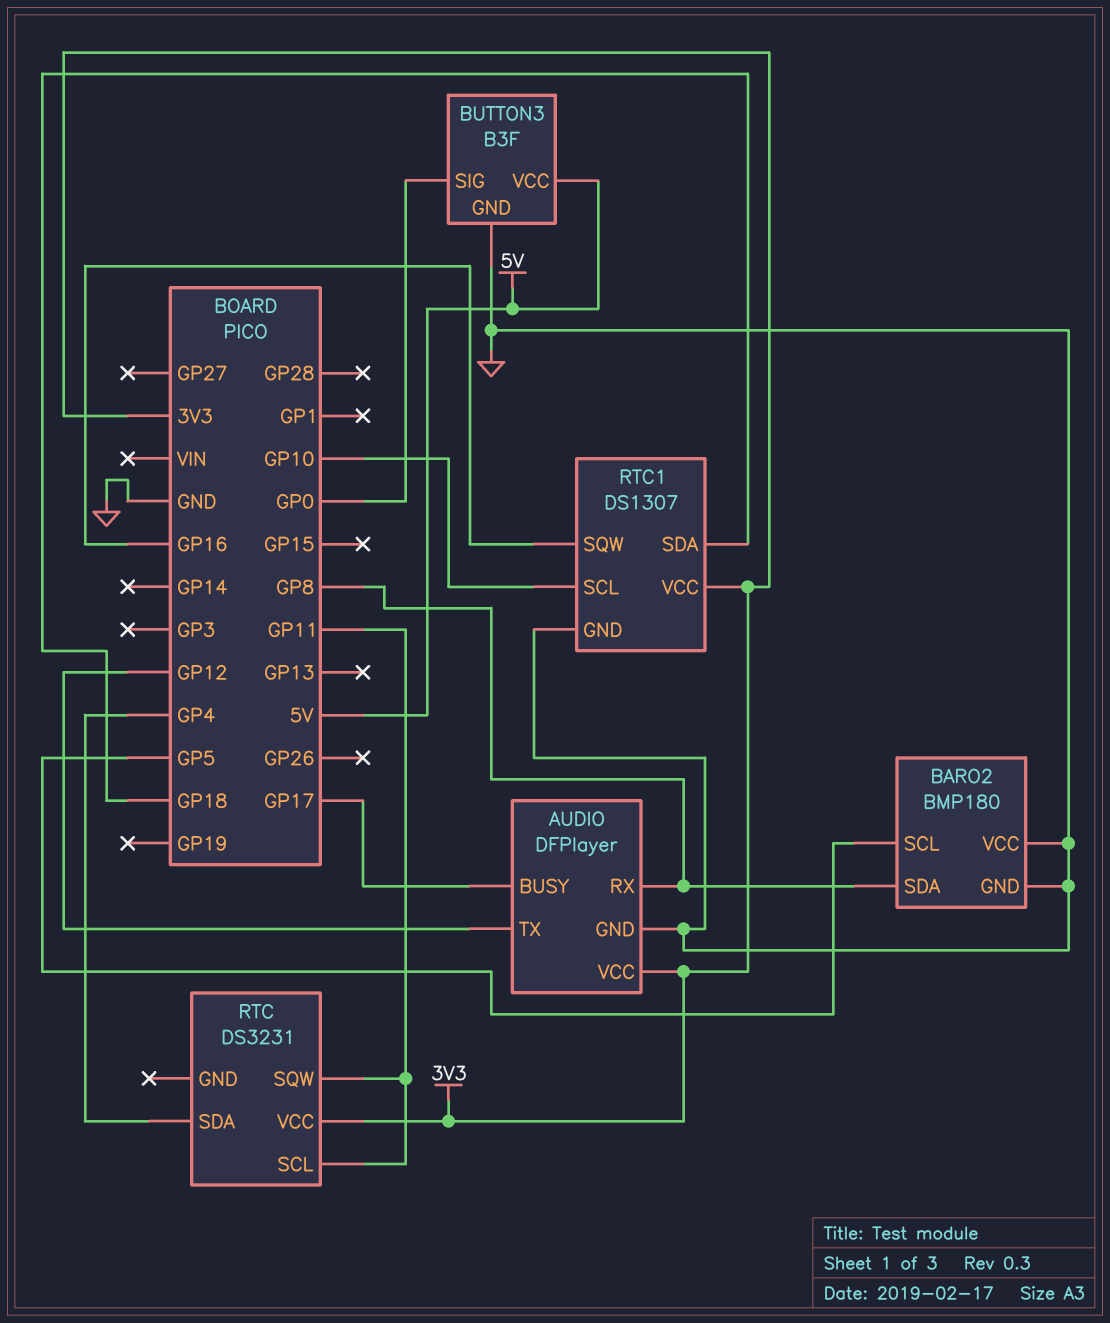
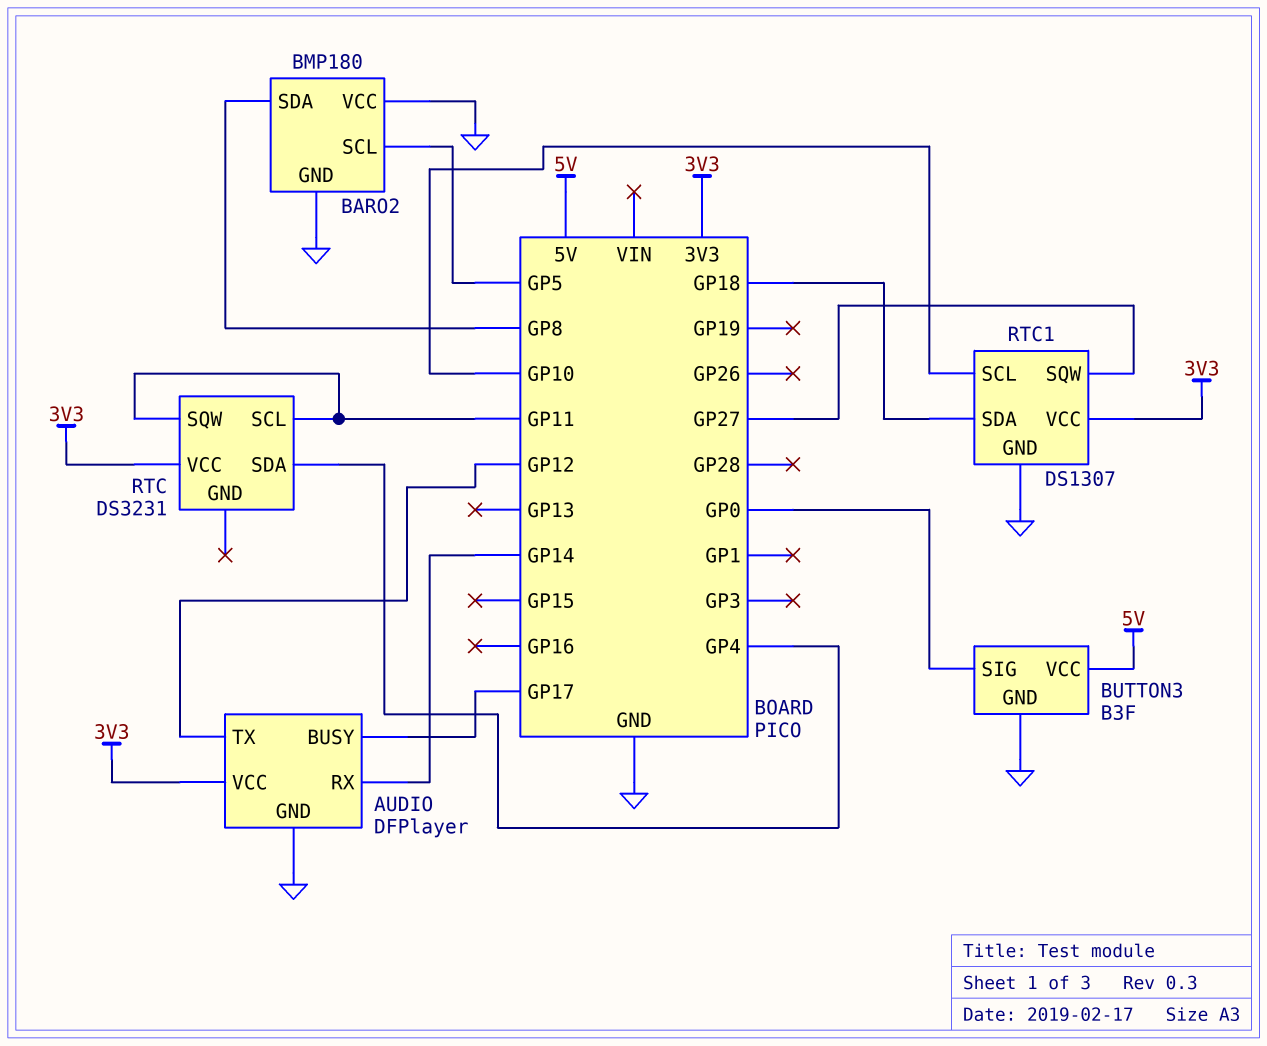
AUDIO pin RX: GP8 -> GP14
RTC1 pin SQW: GP16 -> GP27

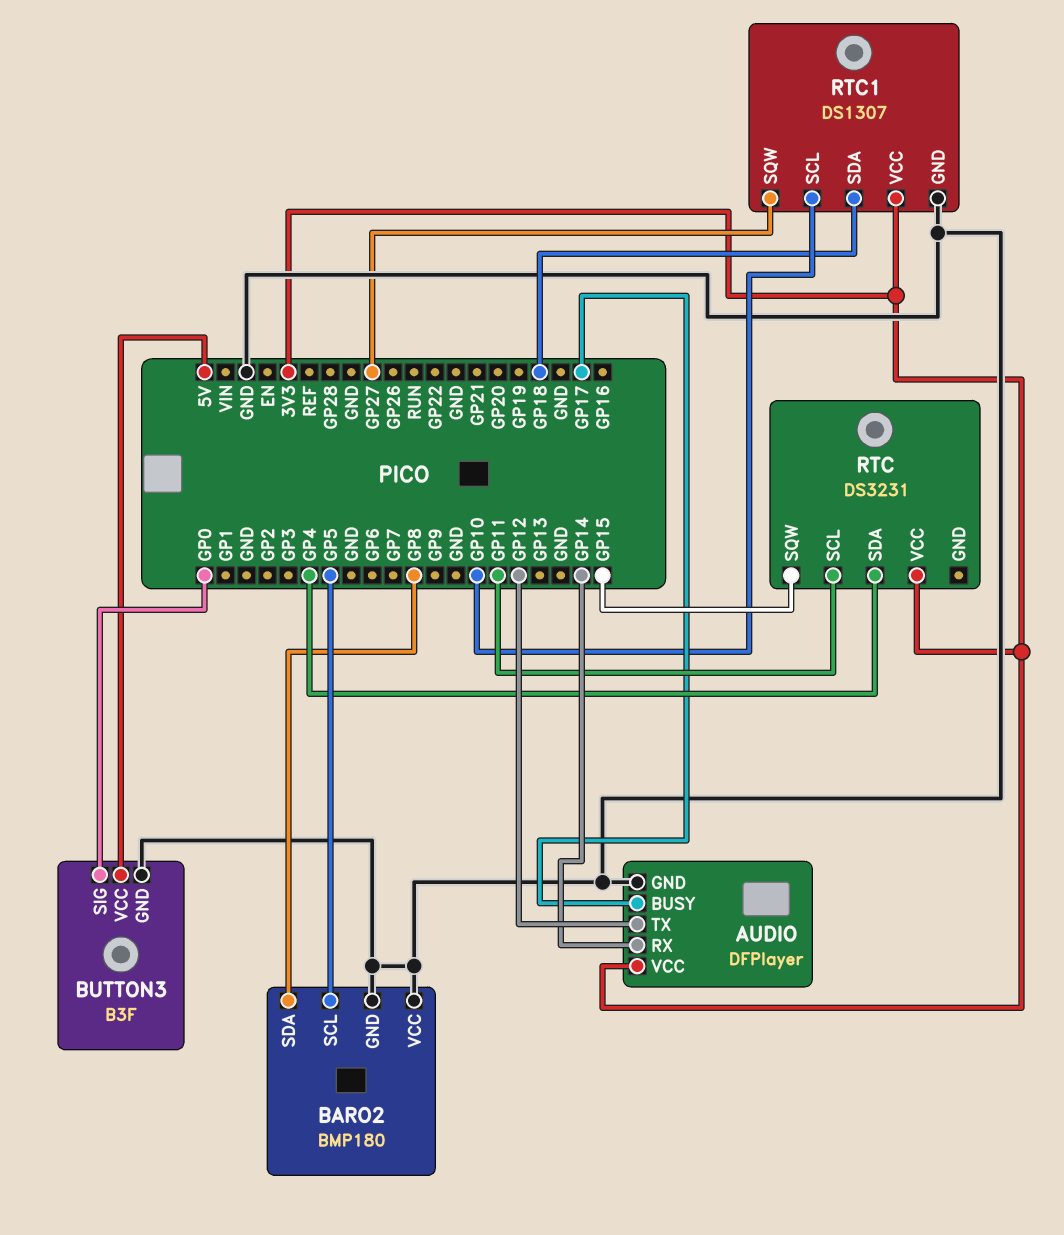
RTC pin SQW: GP11 -> GP15

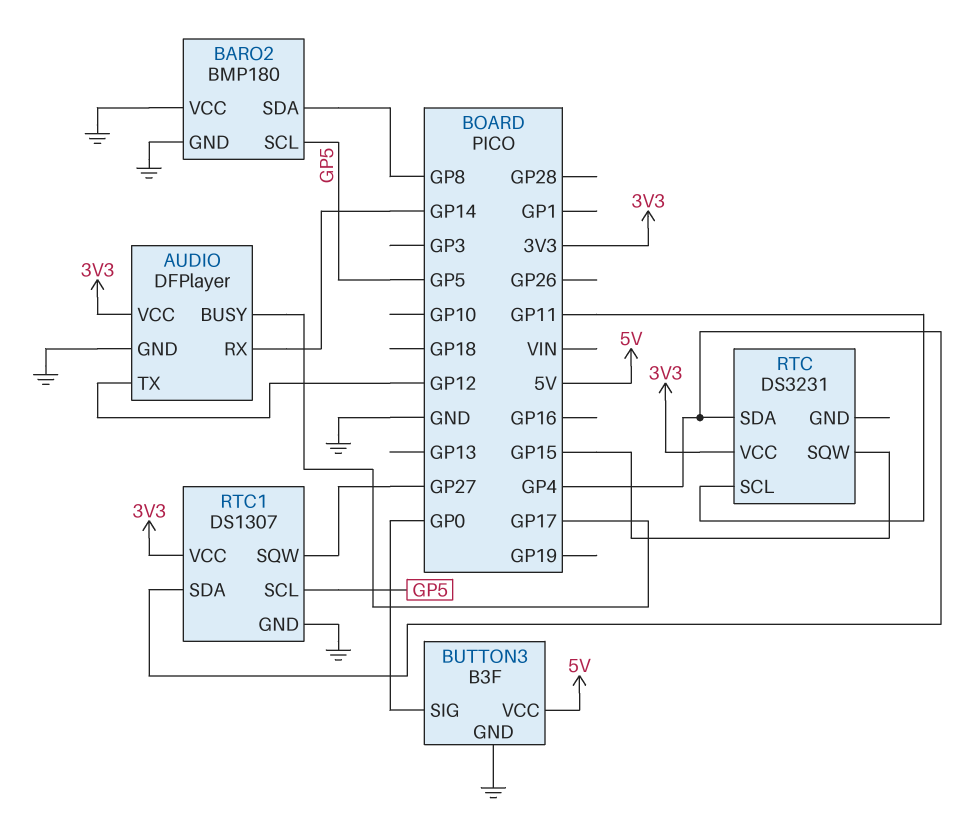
RTC1 pin SCL: GP10 -> GP5
RTC1 pin SDA: GP18 -> GP4

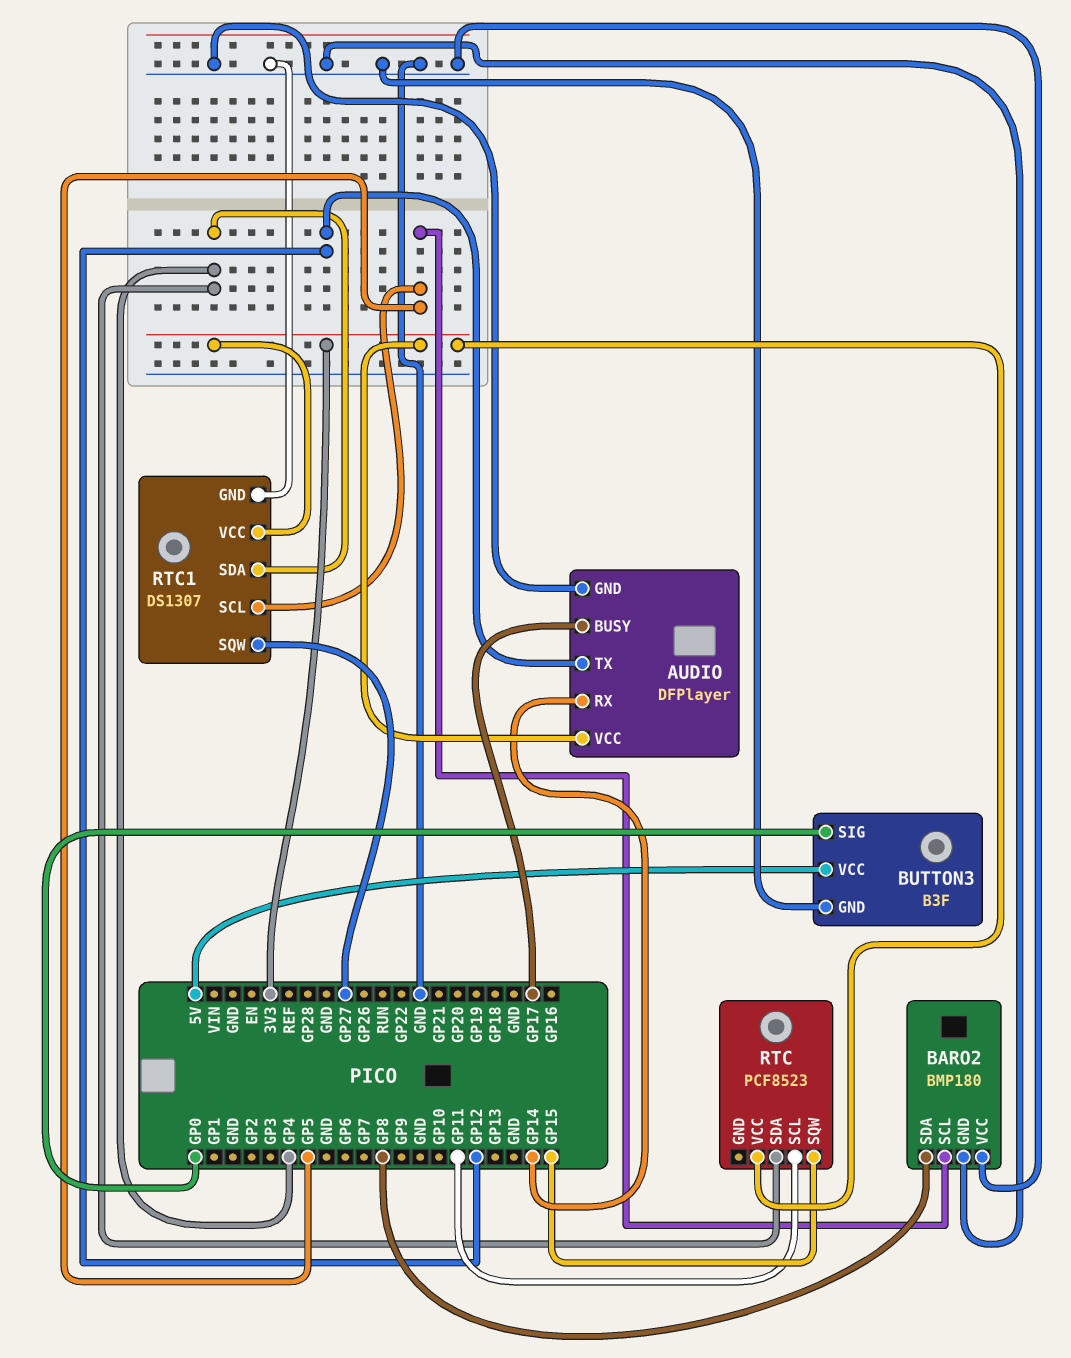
RTC: DS3231 -> PCF8523

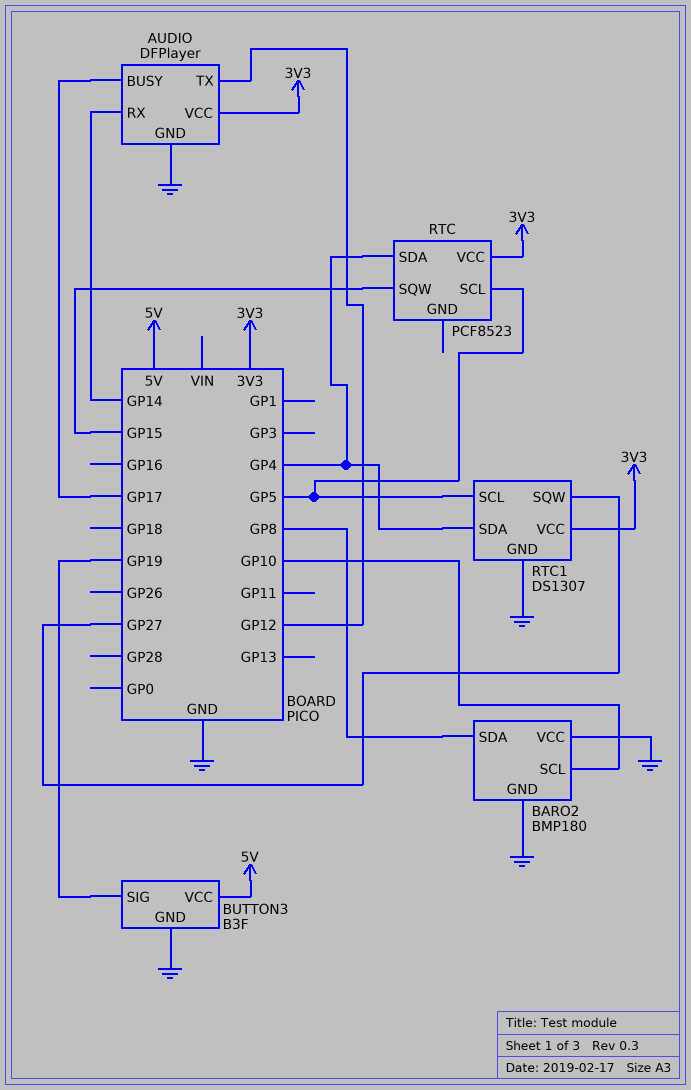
BARO2 pin SCL: GP5 -> GP10
BUTTON3 pin SIG: GP0 -> GP19
RTC pin SCL: GP11 -> GP5

